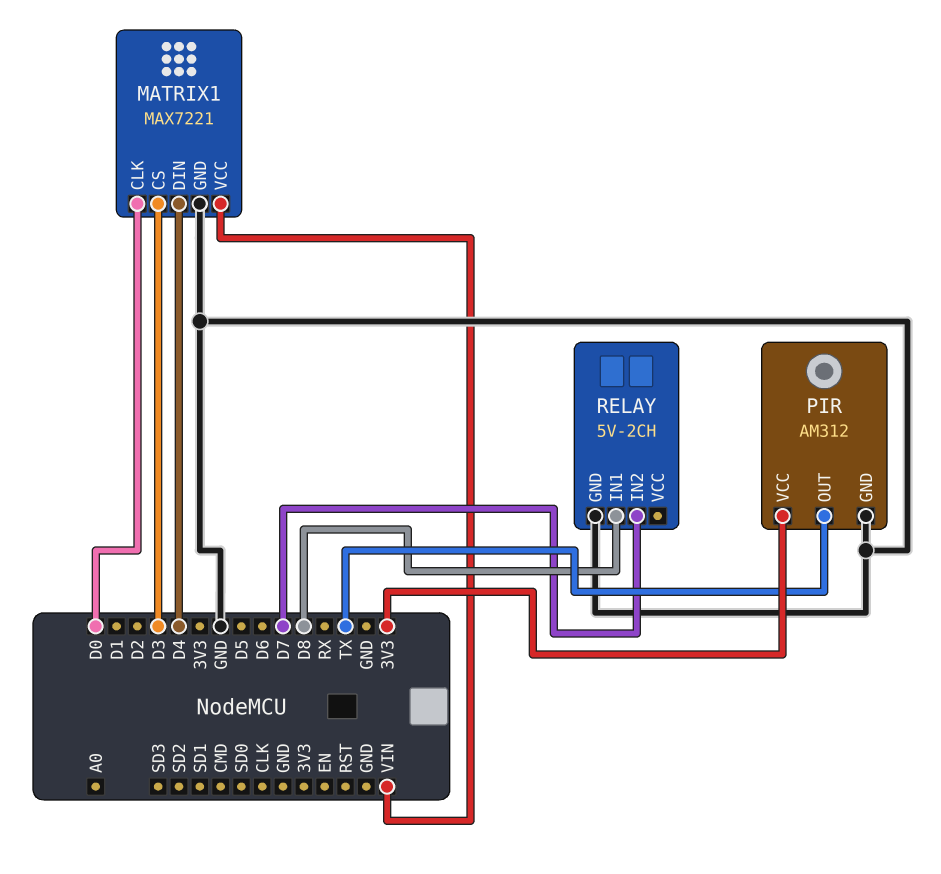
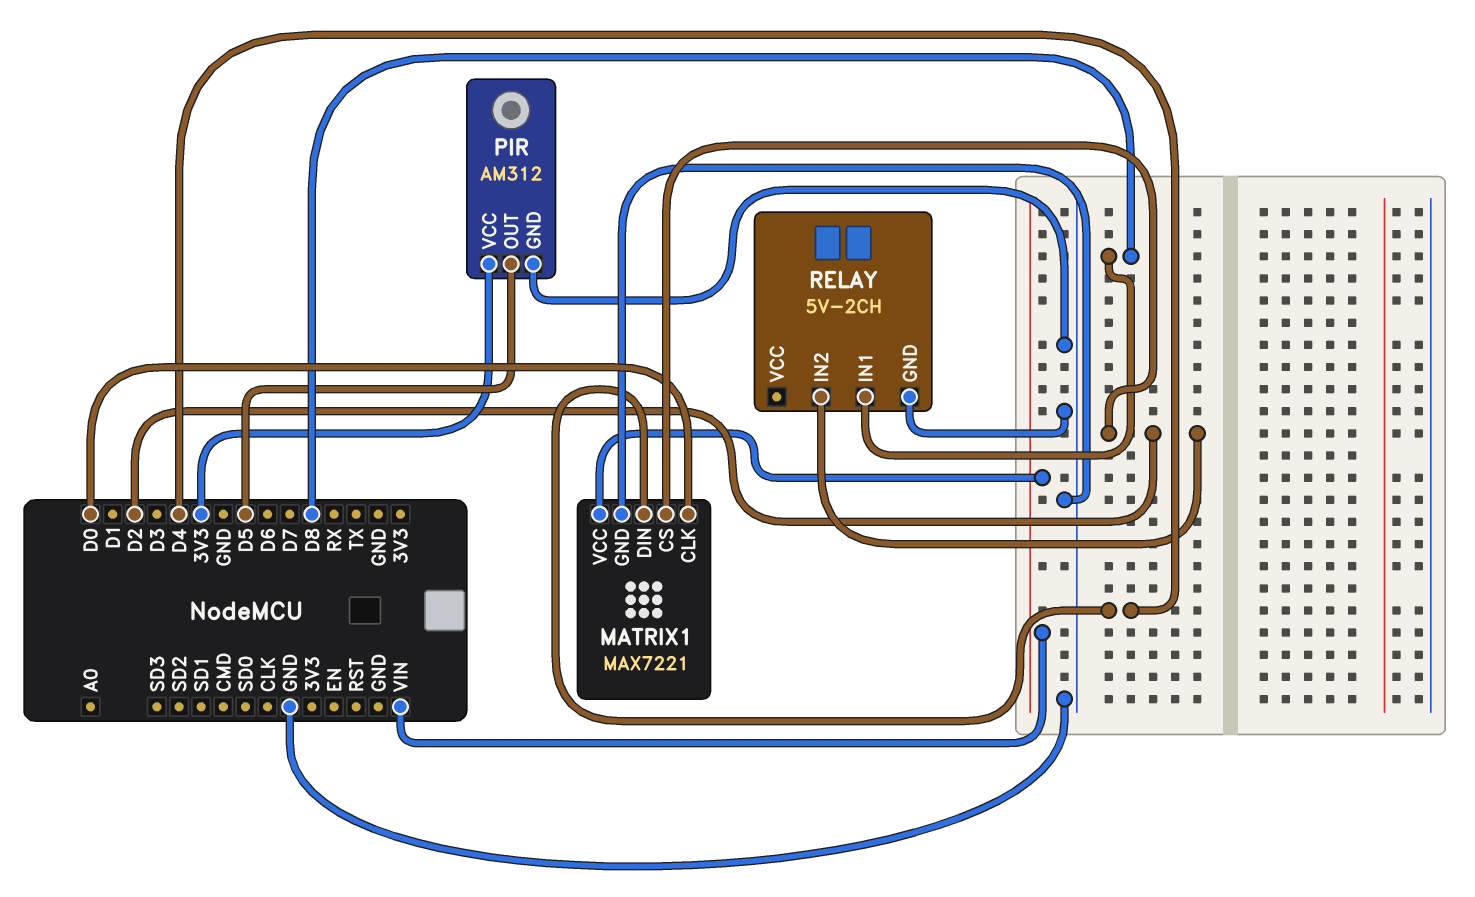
MATRIX1 pin CS: D3 -> D2
PIR pin OUT: TX -> D5
RELAY pin IN2: D7 -> D2

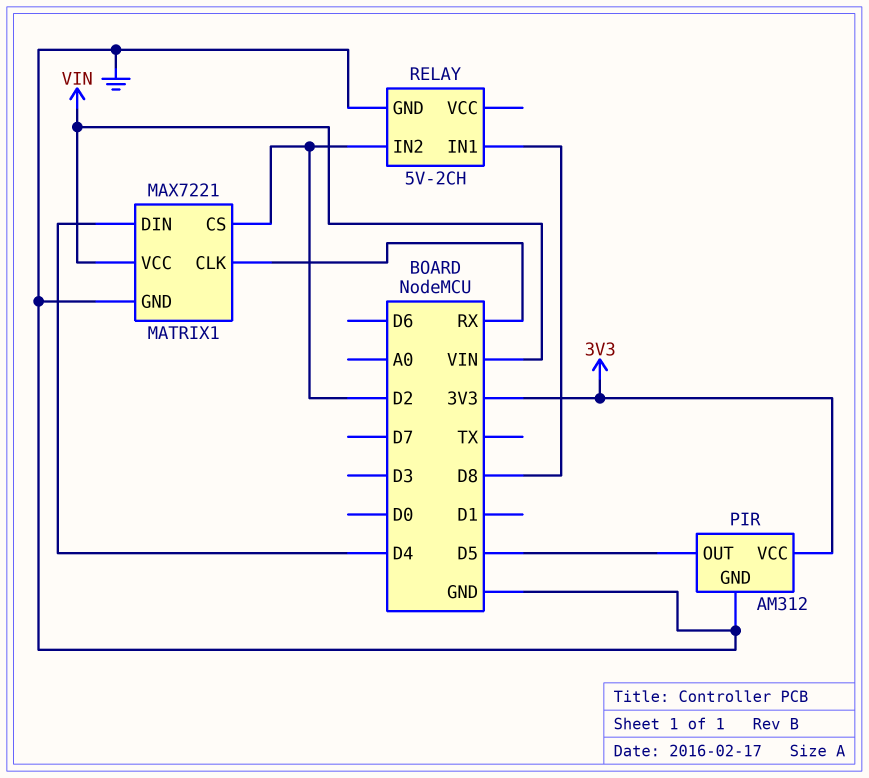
MATRIX1 pin CLK: D0 -> RX

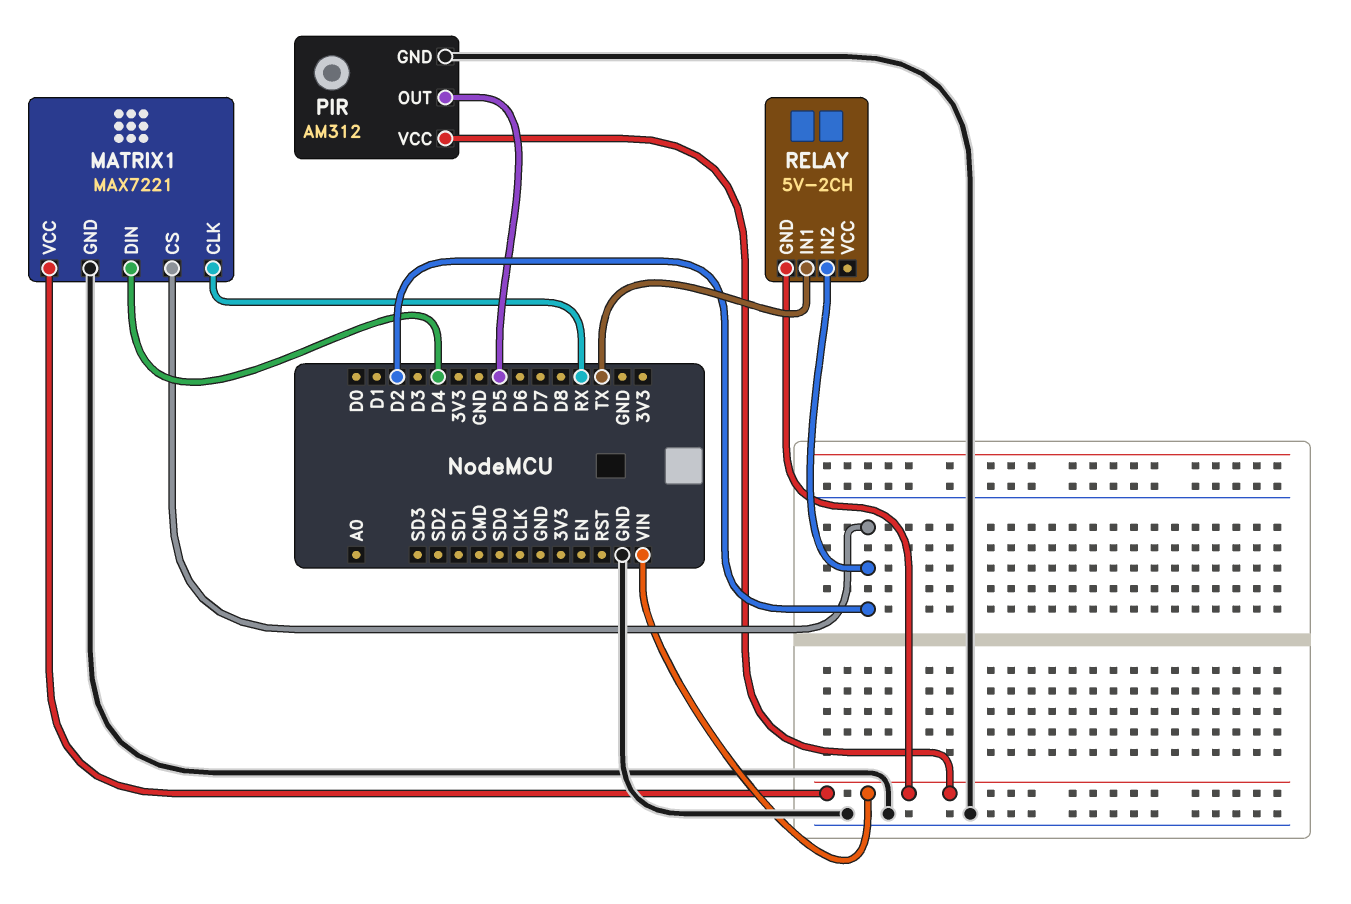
PIR pin VCC: 3V3 -> VIN
RELAY pin GND: GND -> VIN
RELAY pin IN1: D8 -> TX

